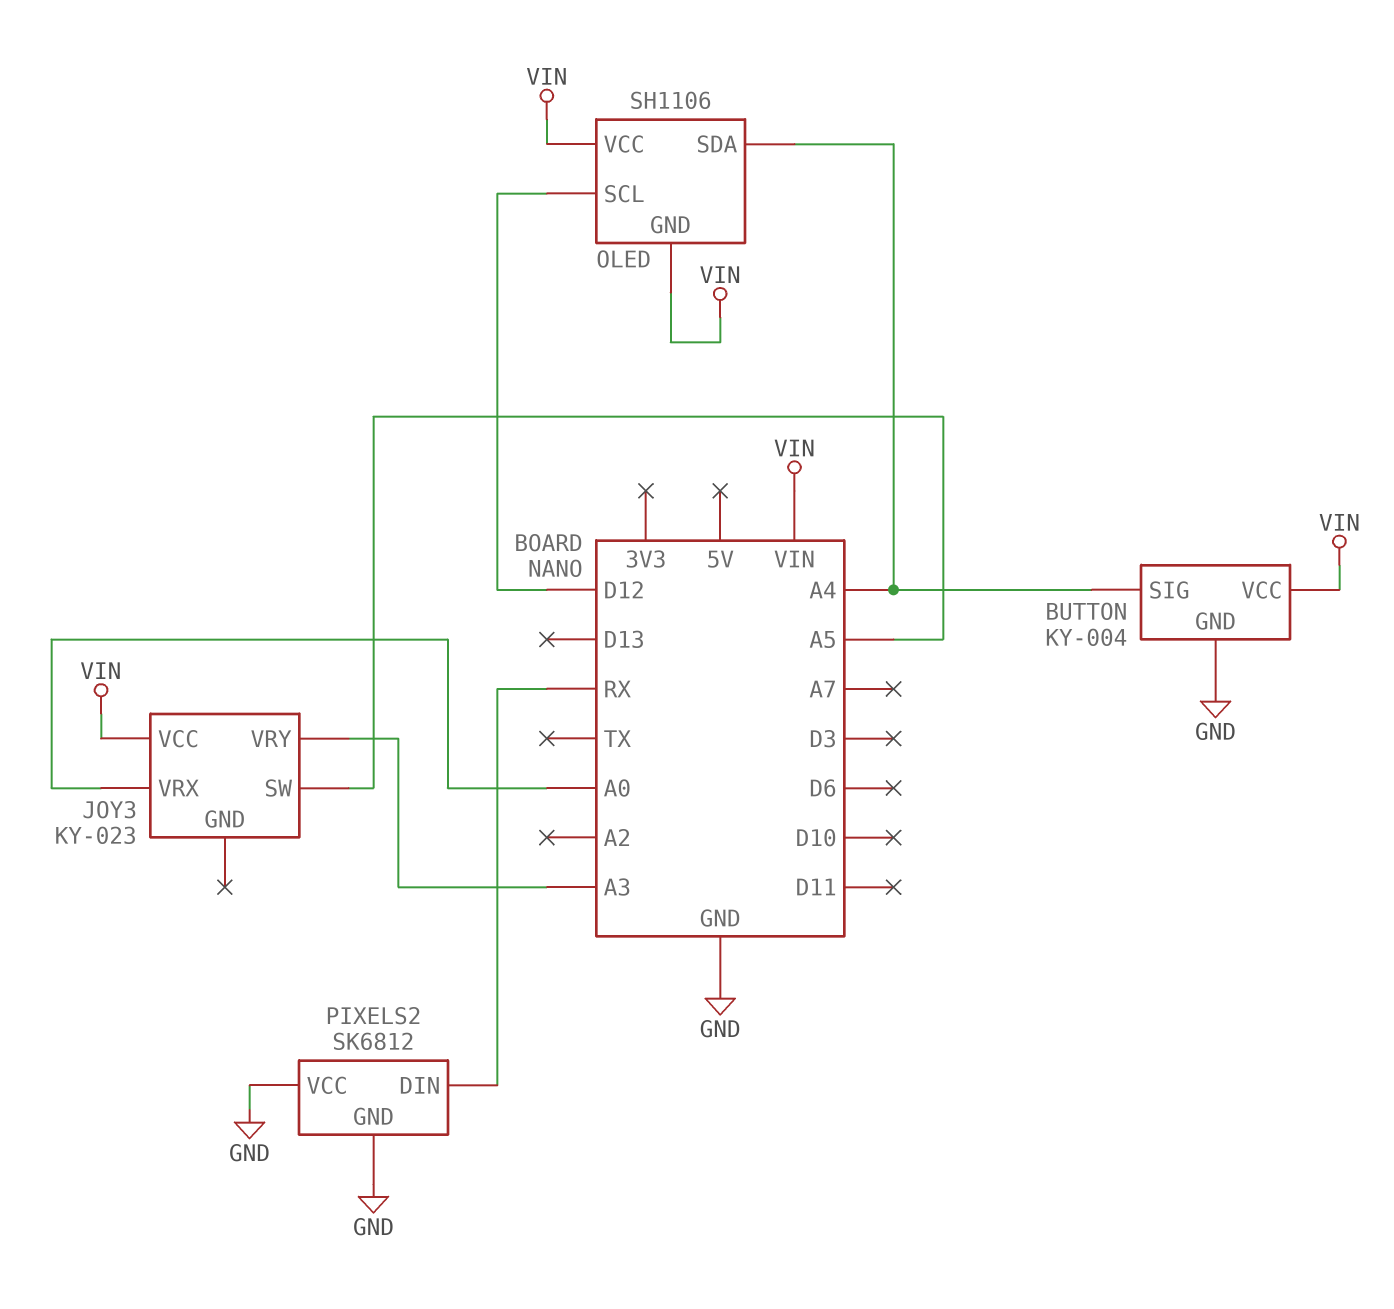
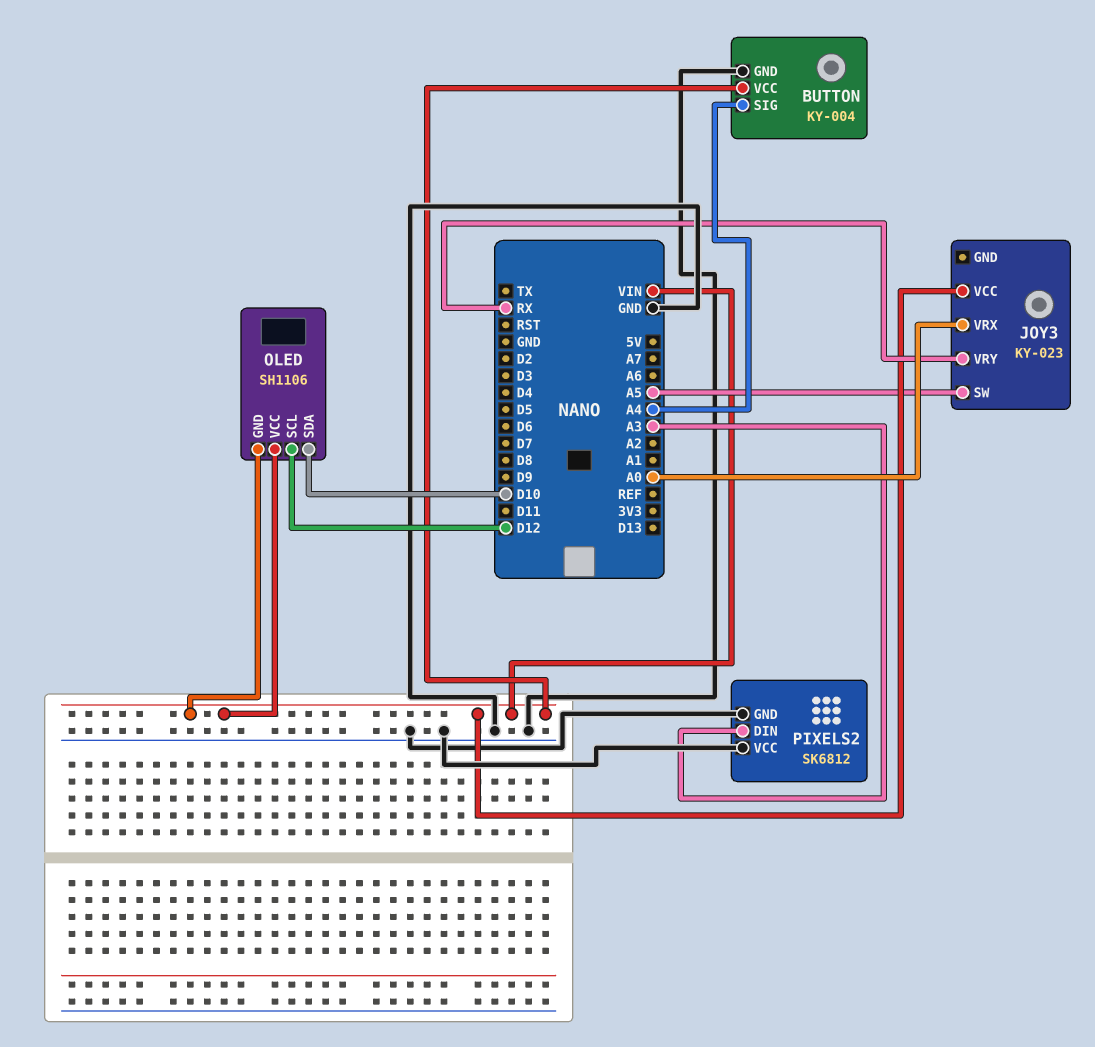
JOY3 pin VRY: A3 -> RX
OLED pin SDA: A4 -> D10
PIXELS2 pin DIN: RX -> A3

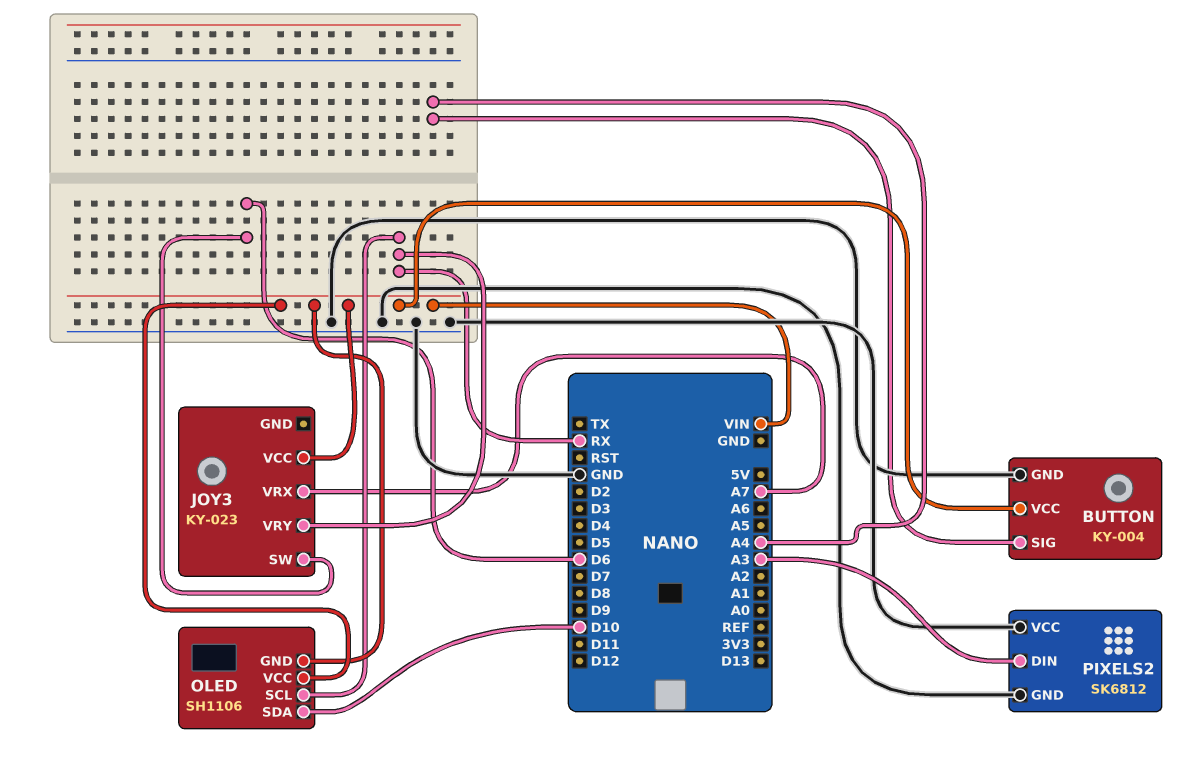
JOY3 pin SW: A5 -> D6
JOY3 pin VRX: A0 -> A7
OLED pin SCL: D12 -> RX

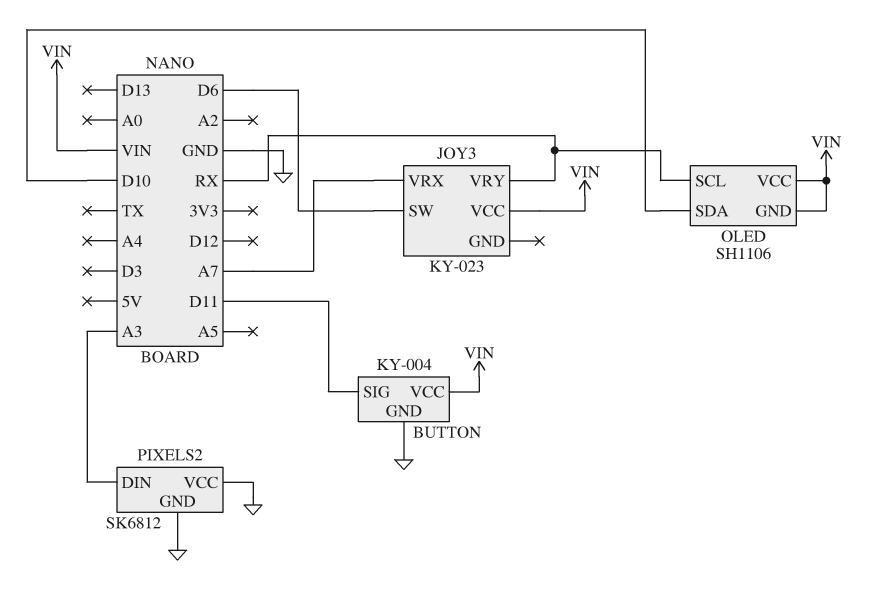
BUTTON pin SIG: A4 -> D11

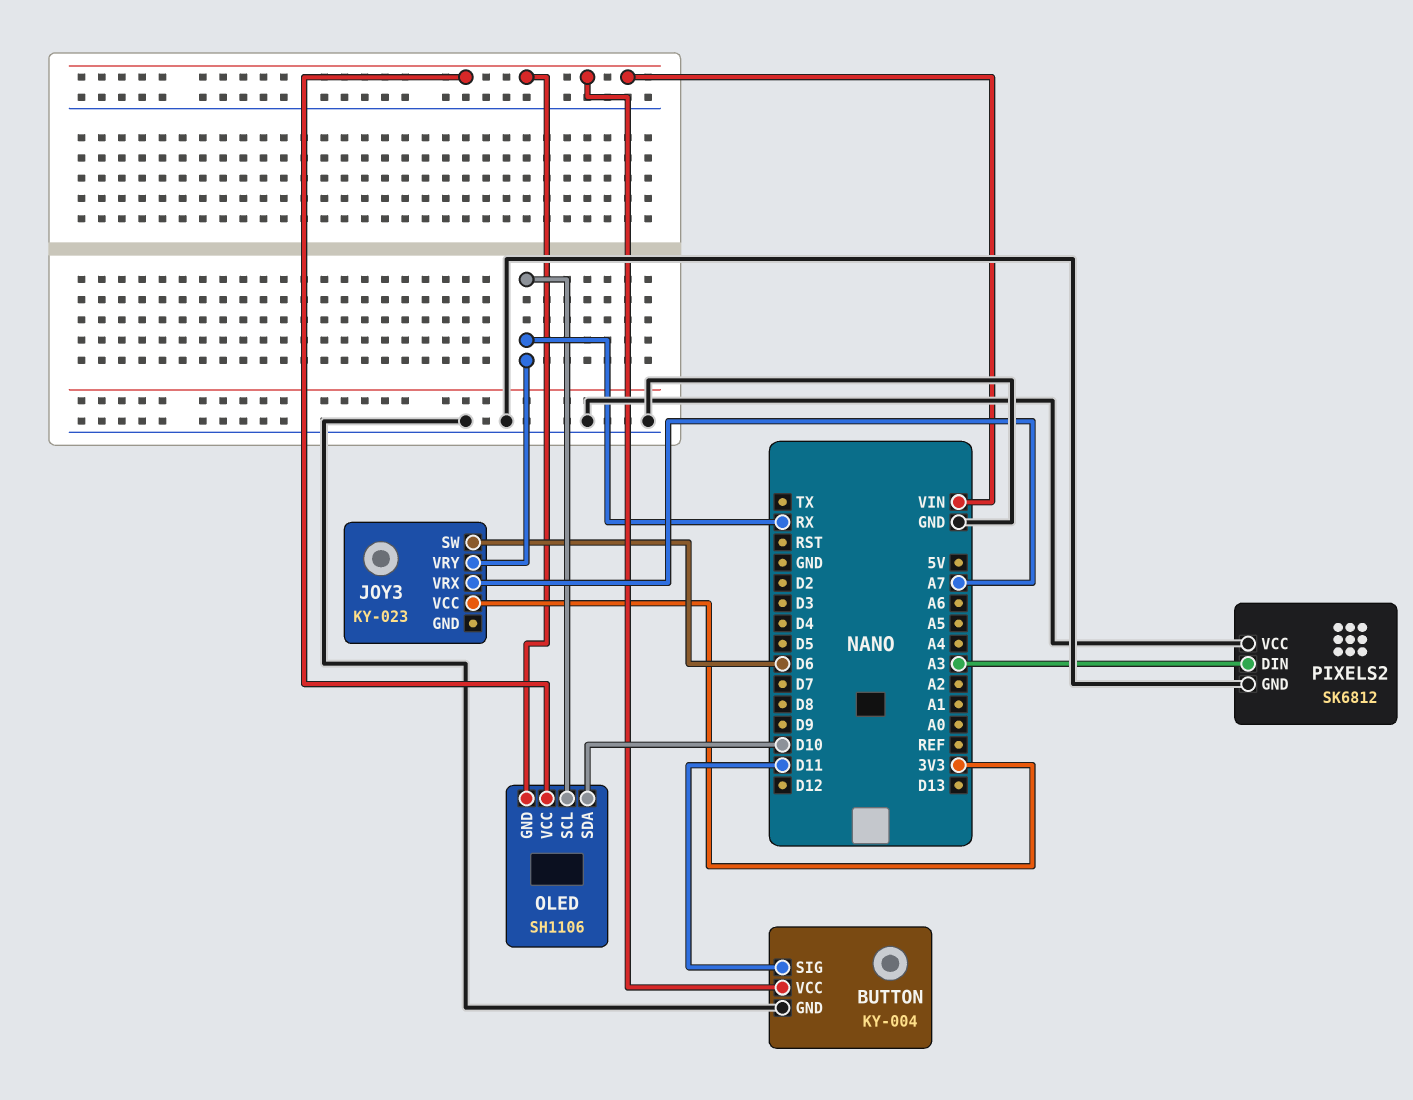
JOY3 pin VCC: VIN -> 3V3

